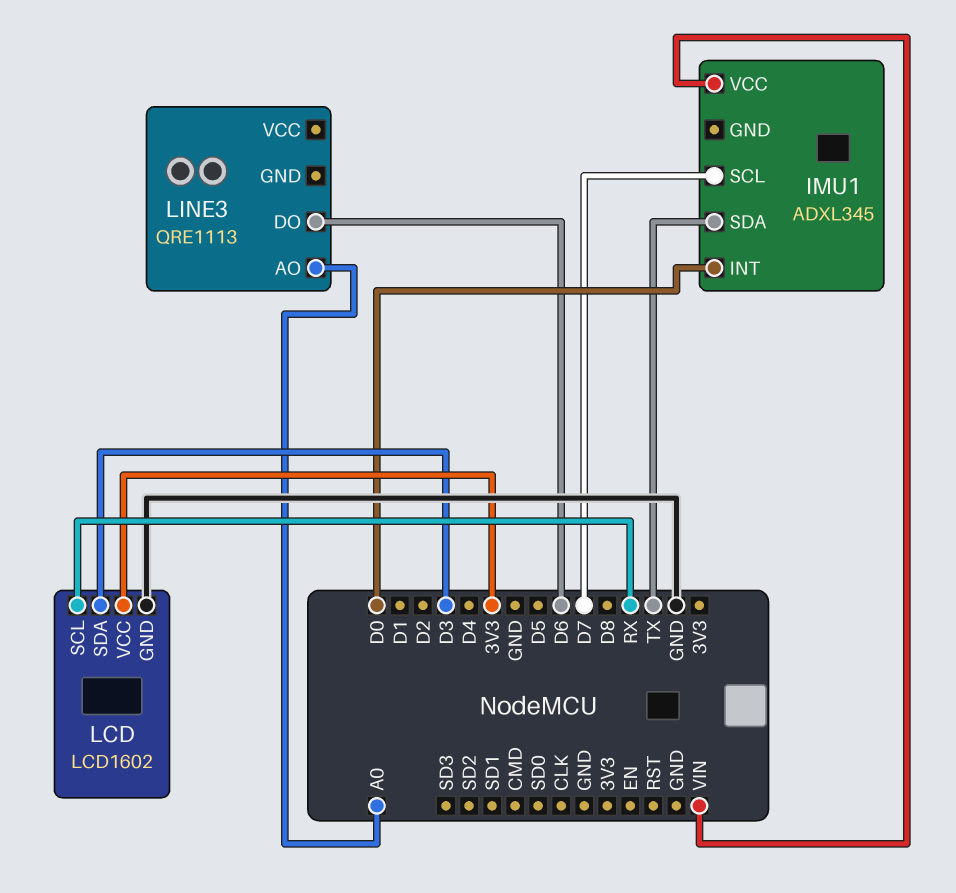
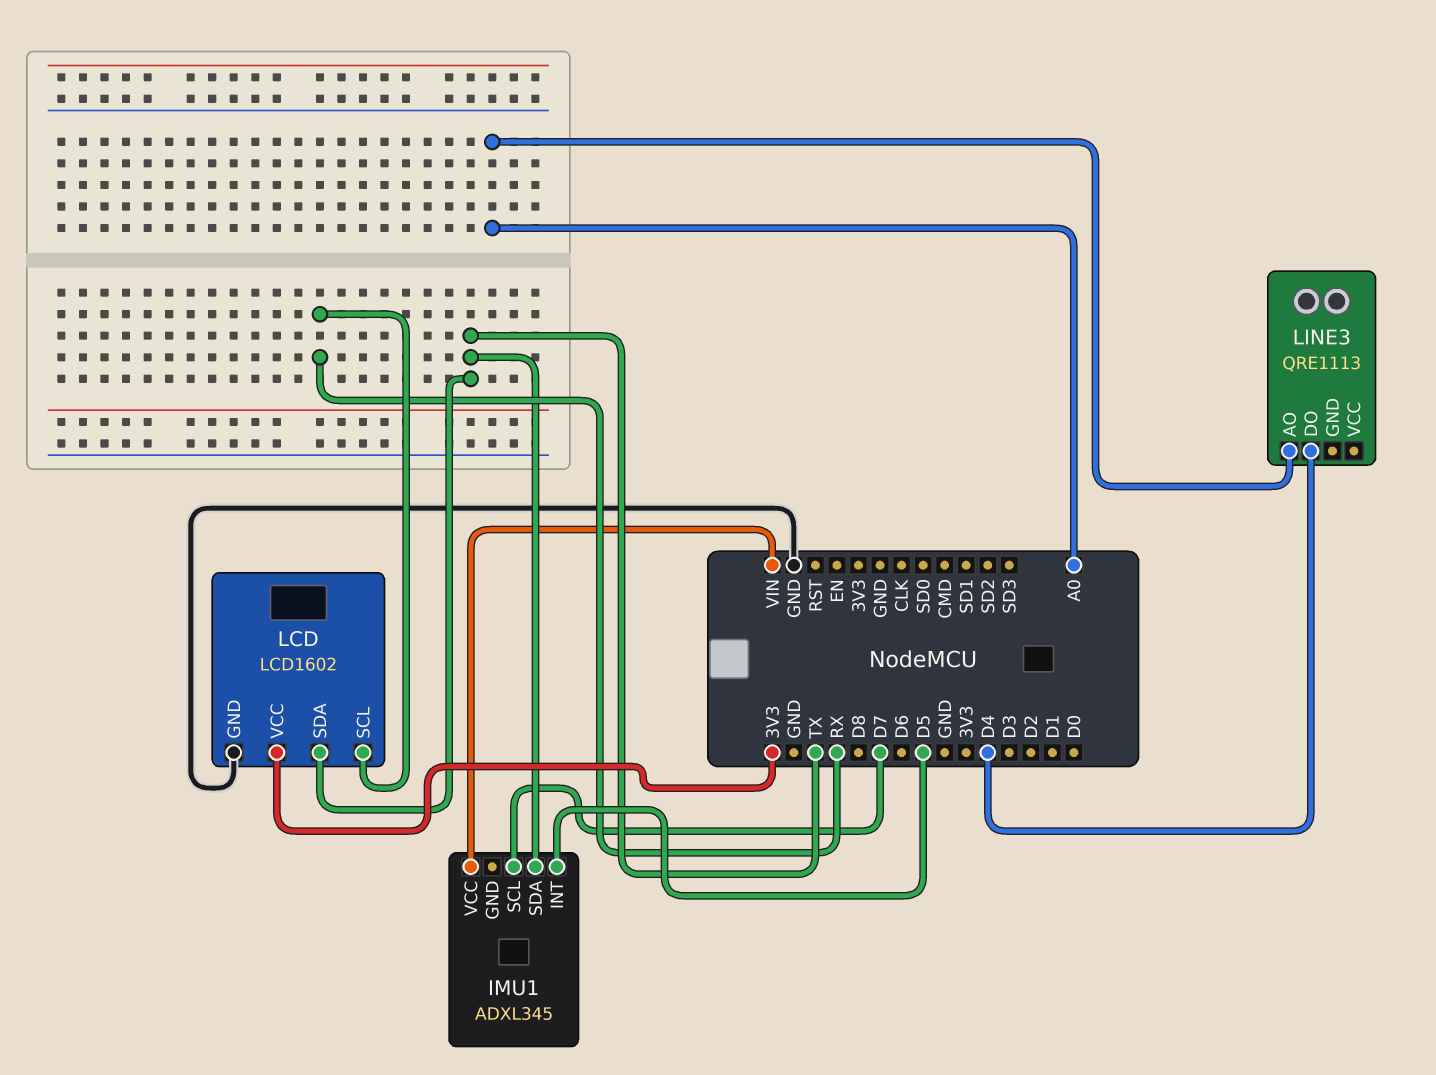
IMU1 pin INT: D0 -> D5
LCD pin SDA: D3 -> TX
LINE3 pin DO: D6 -> D4

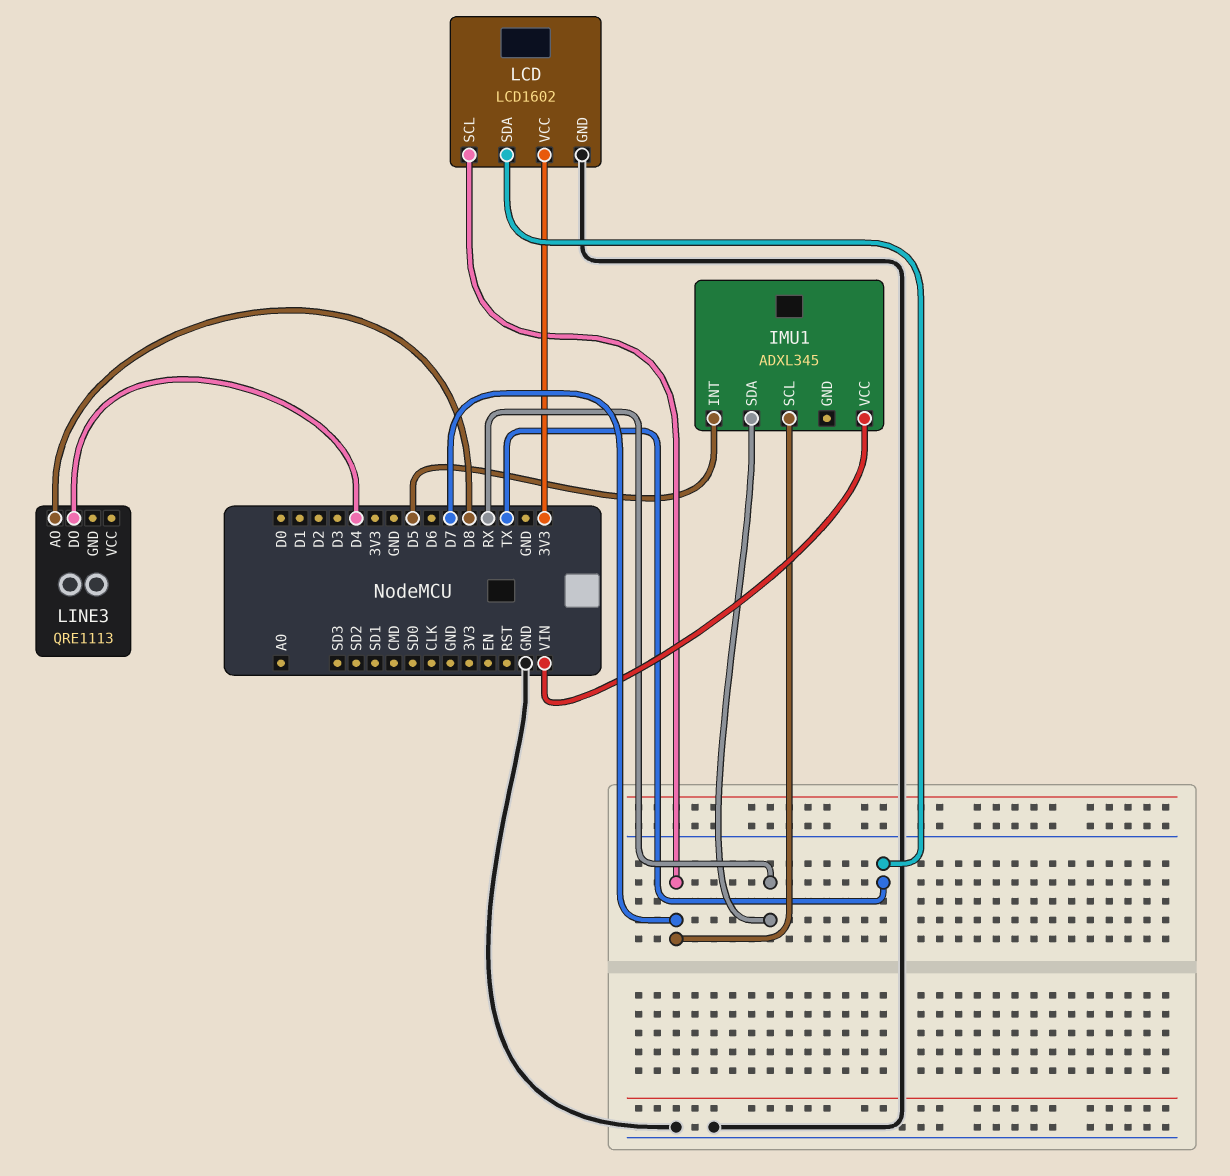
IMU1 pin SDA: TX -> RX
LCD pin SCL: RX -> D7
LINE3 pin AO: A0 -> D8

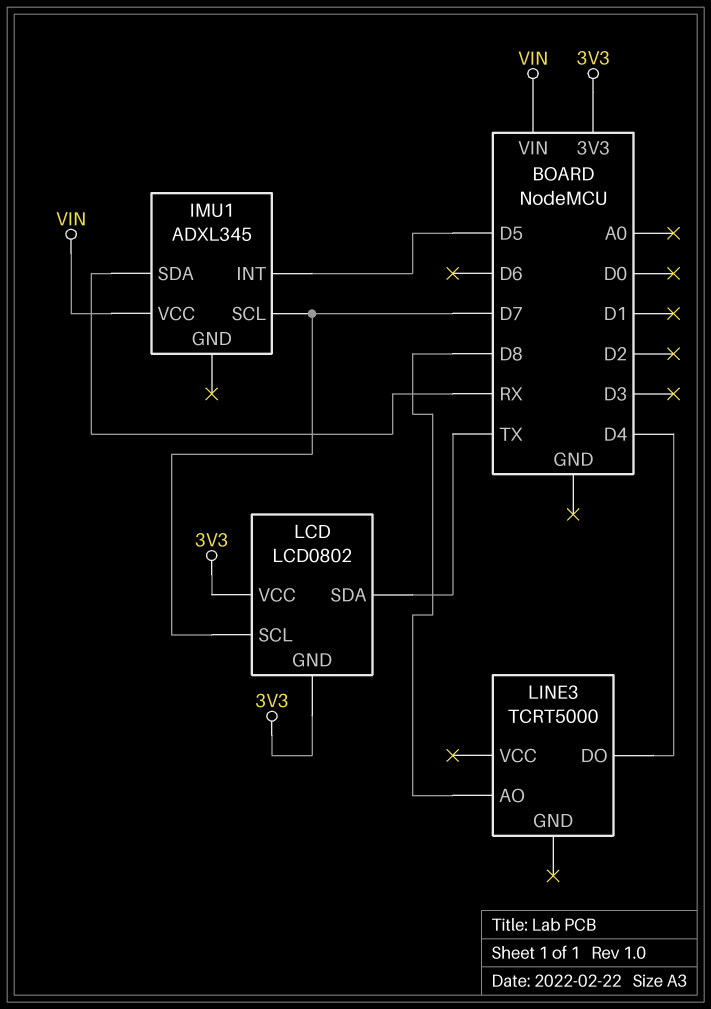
LCD: LCD1602 -> LCD0802
LCD pin GND: GND -> 3V3
LINE3: QRE1113 -> TCRT5000

